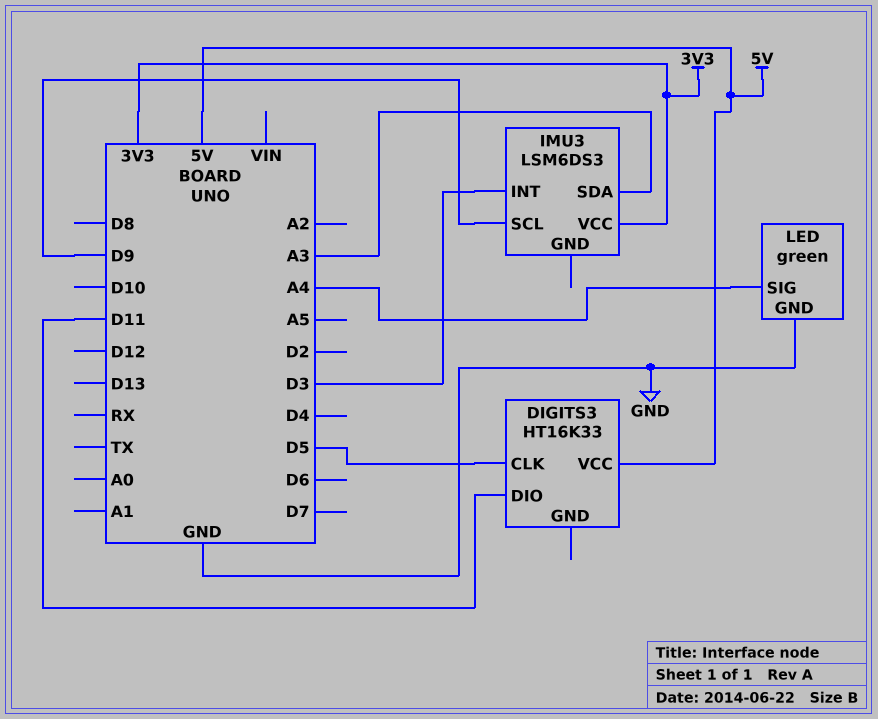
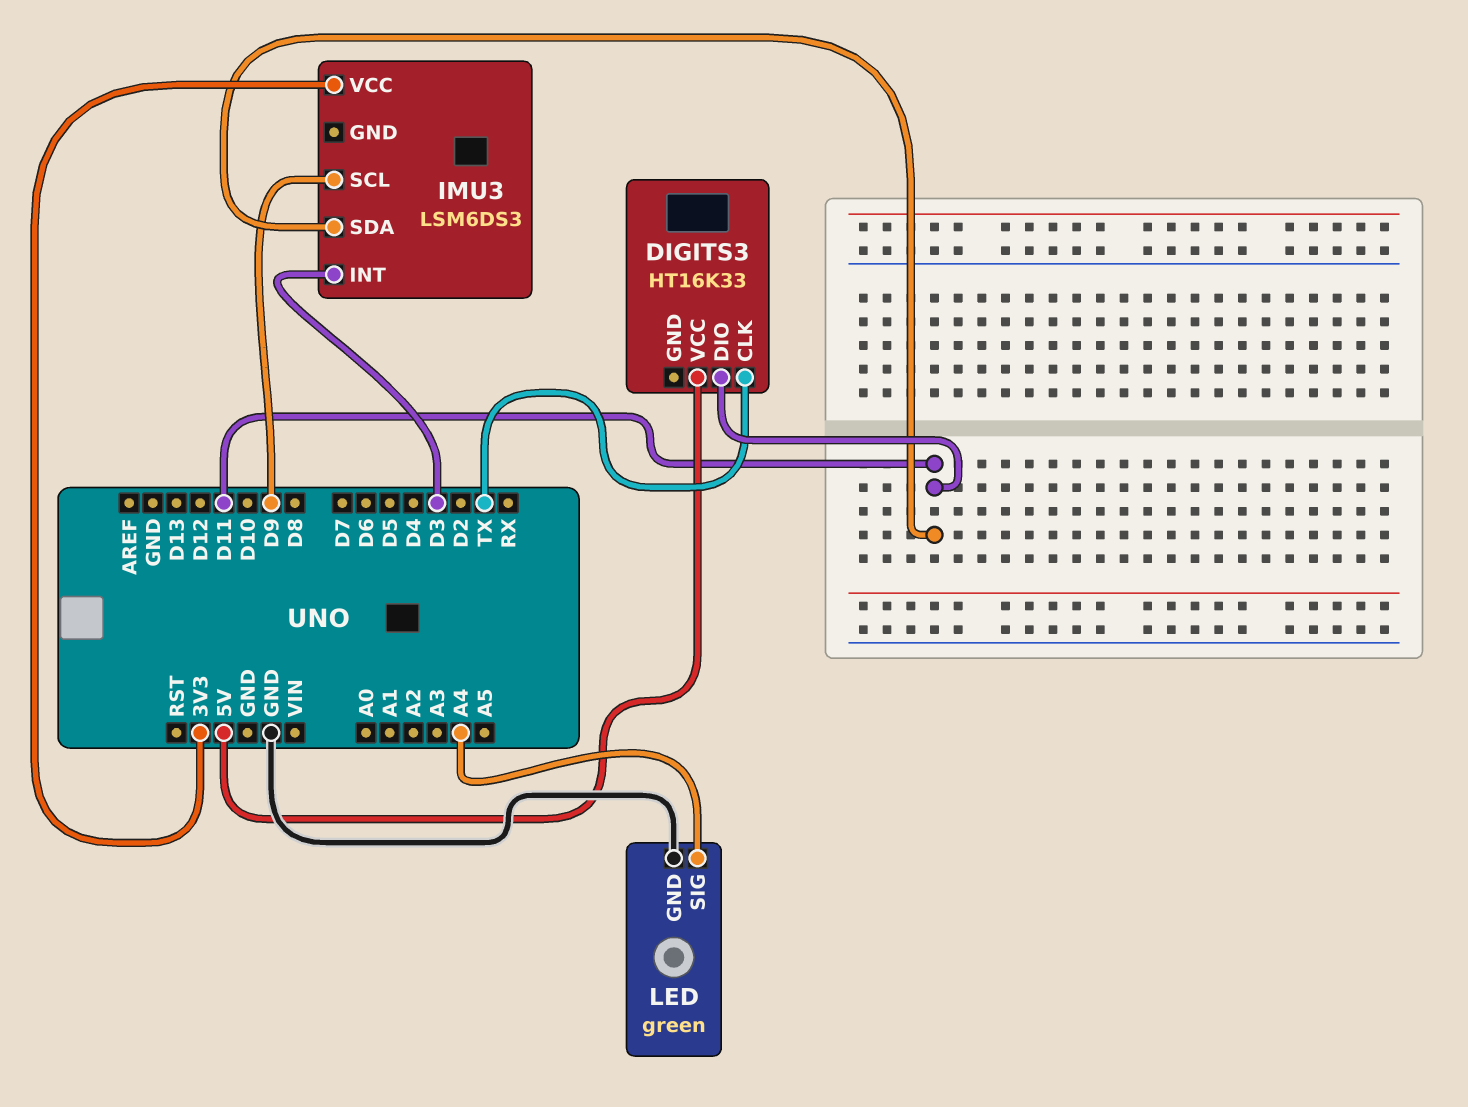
DIGITS3 pin CLK: D5 -> TX
IMU3 pin SDA: A3 -> D11

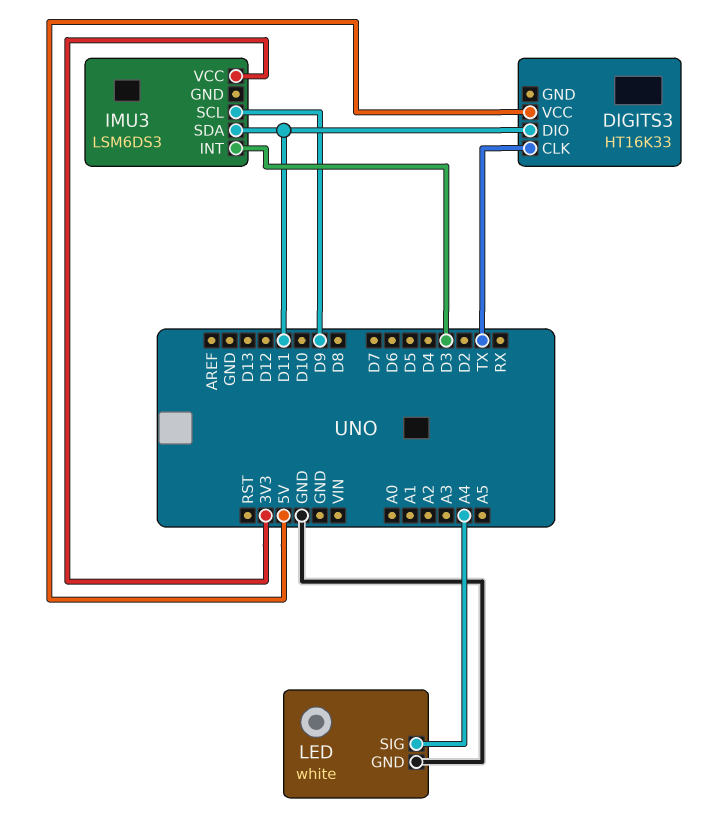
LED: green -> white

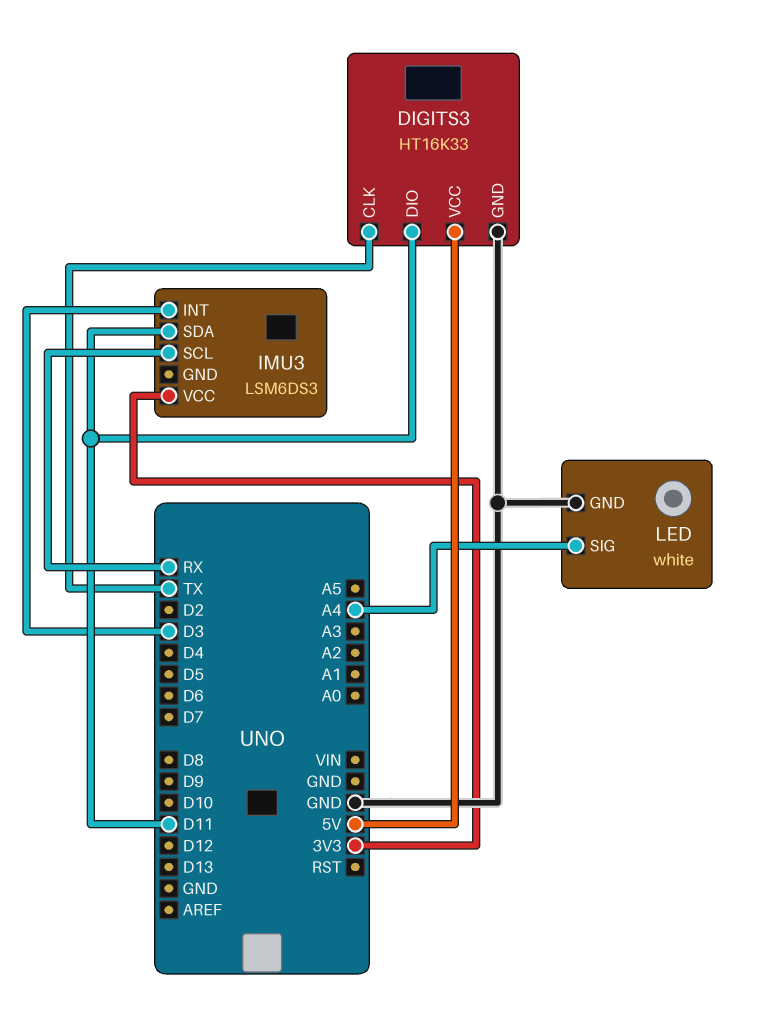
DIGITS3 pin GND: none -> GND
IMU3 pin SCL: D9 -> RX

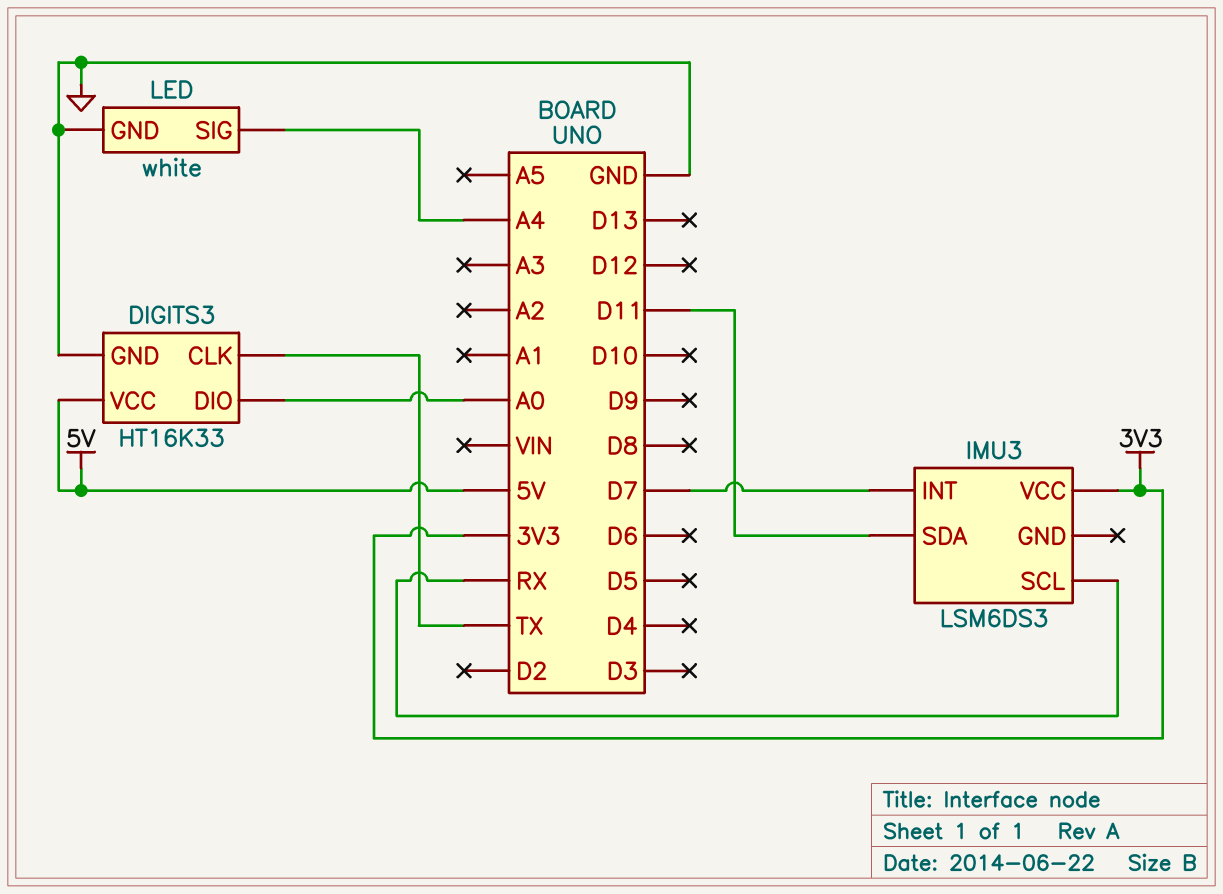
DIGITS3 pin DIO: D11 -> A0
IMU3 pin INT: D3 -> D7

